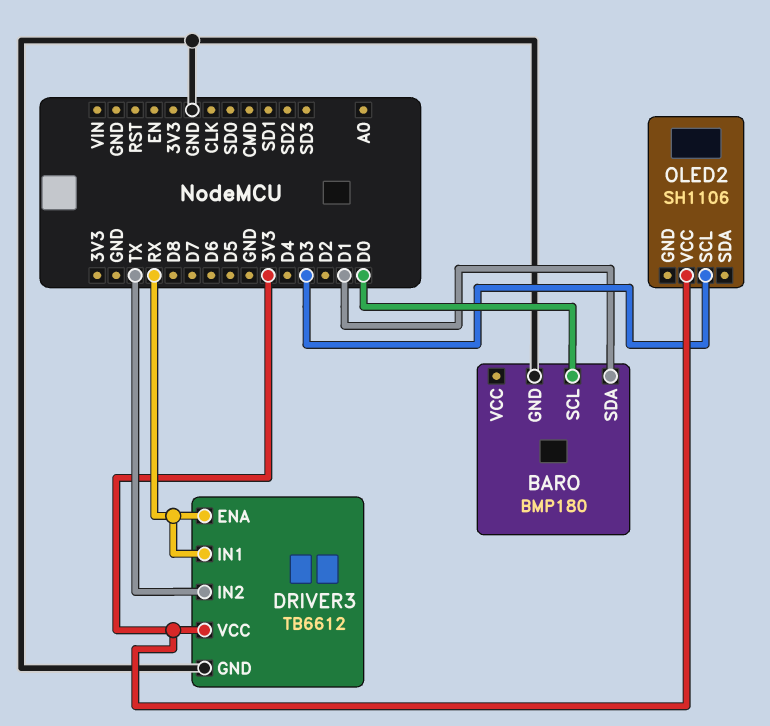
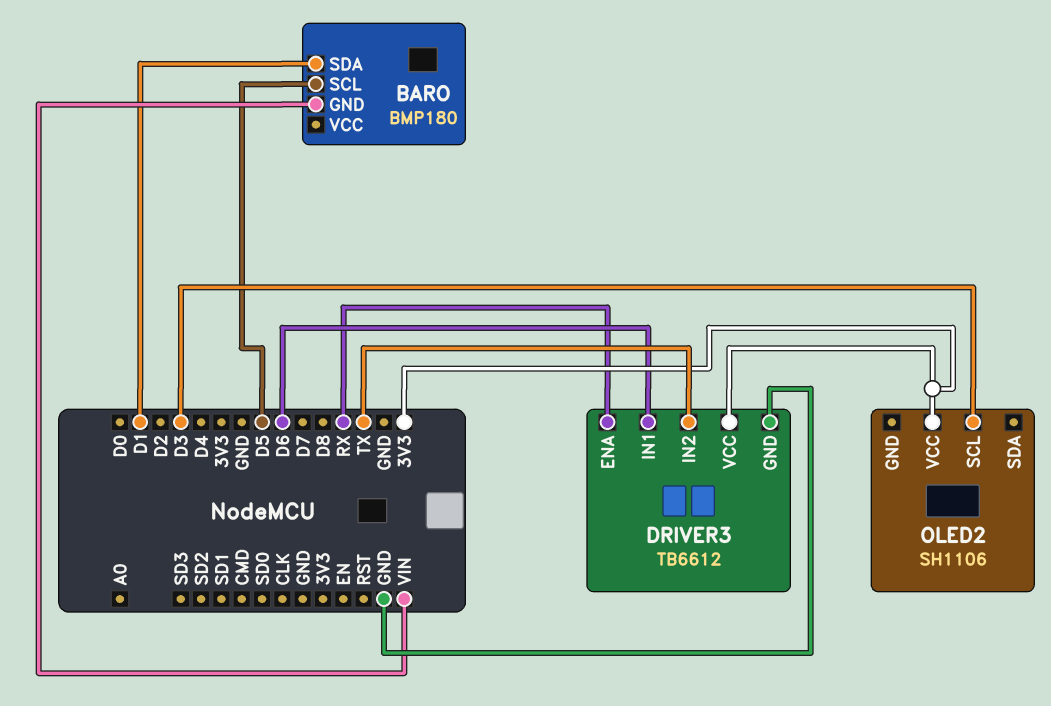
BARO pin GND: GND -> VIN
BARO pin SCL: D0 -> D5
DRIVER3 pin IN1: RX -> D6

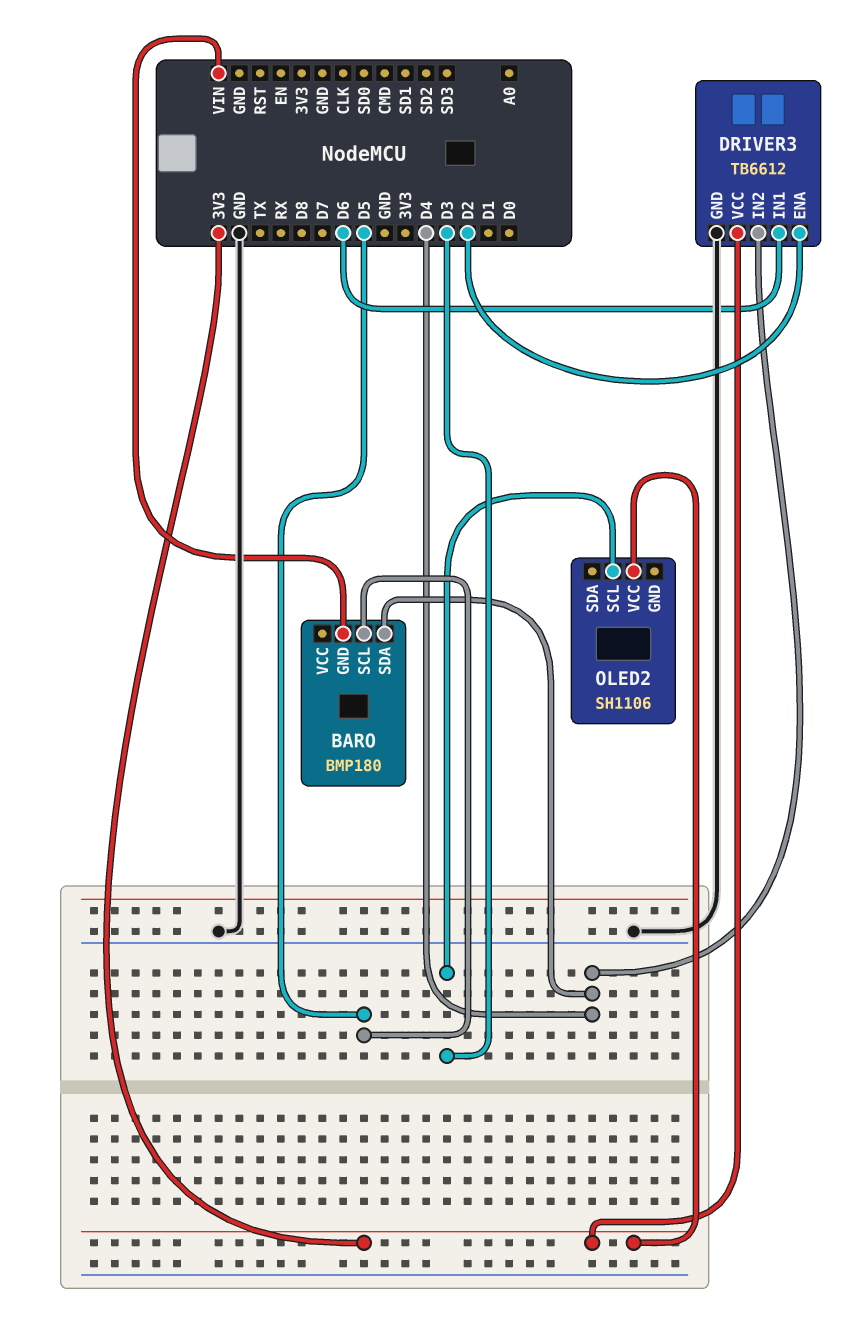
BARO pin SDA: D1 -> D4
DRIVER3 pin ENA: RX -> D2
DRIVER3 pin IN2: TX -> D4

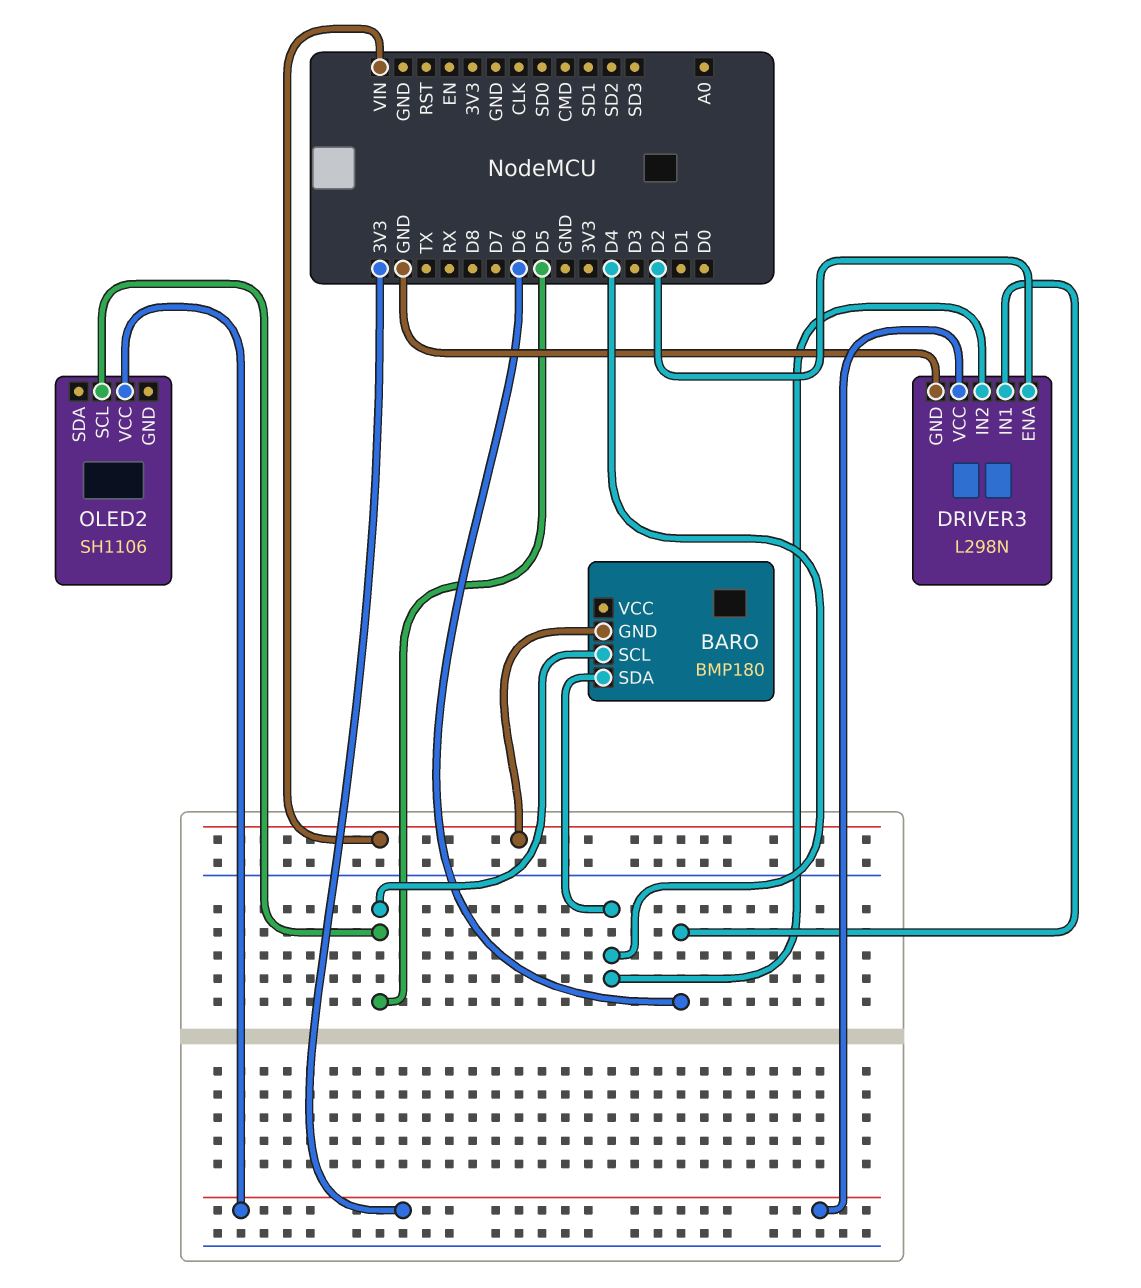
DRIVER3: TB6612 -> L298N
OLED2 pin SCL: D3 -> D5

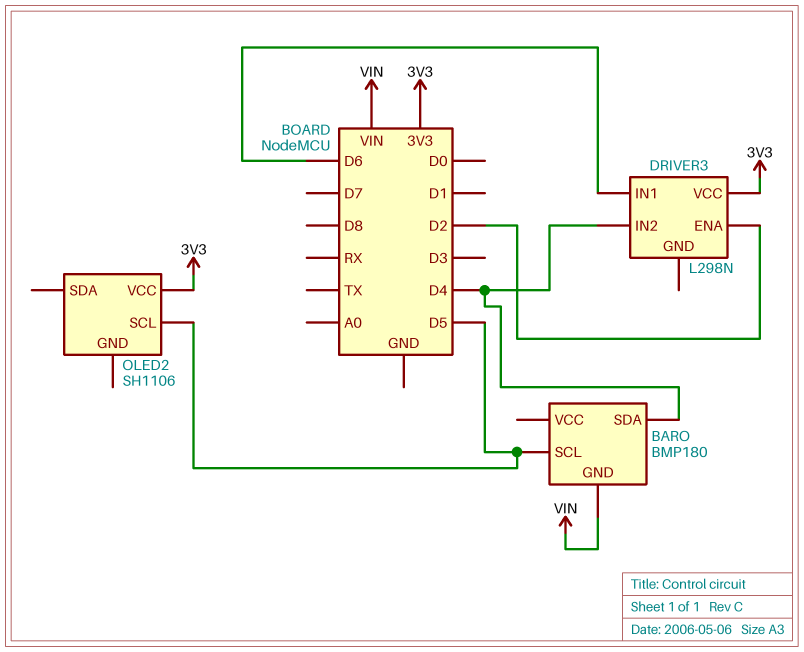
DRIVER3 pin GND: GND -> none

